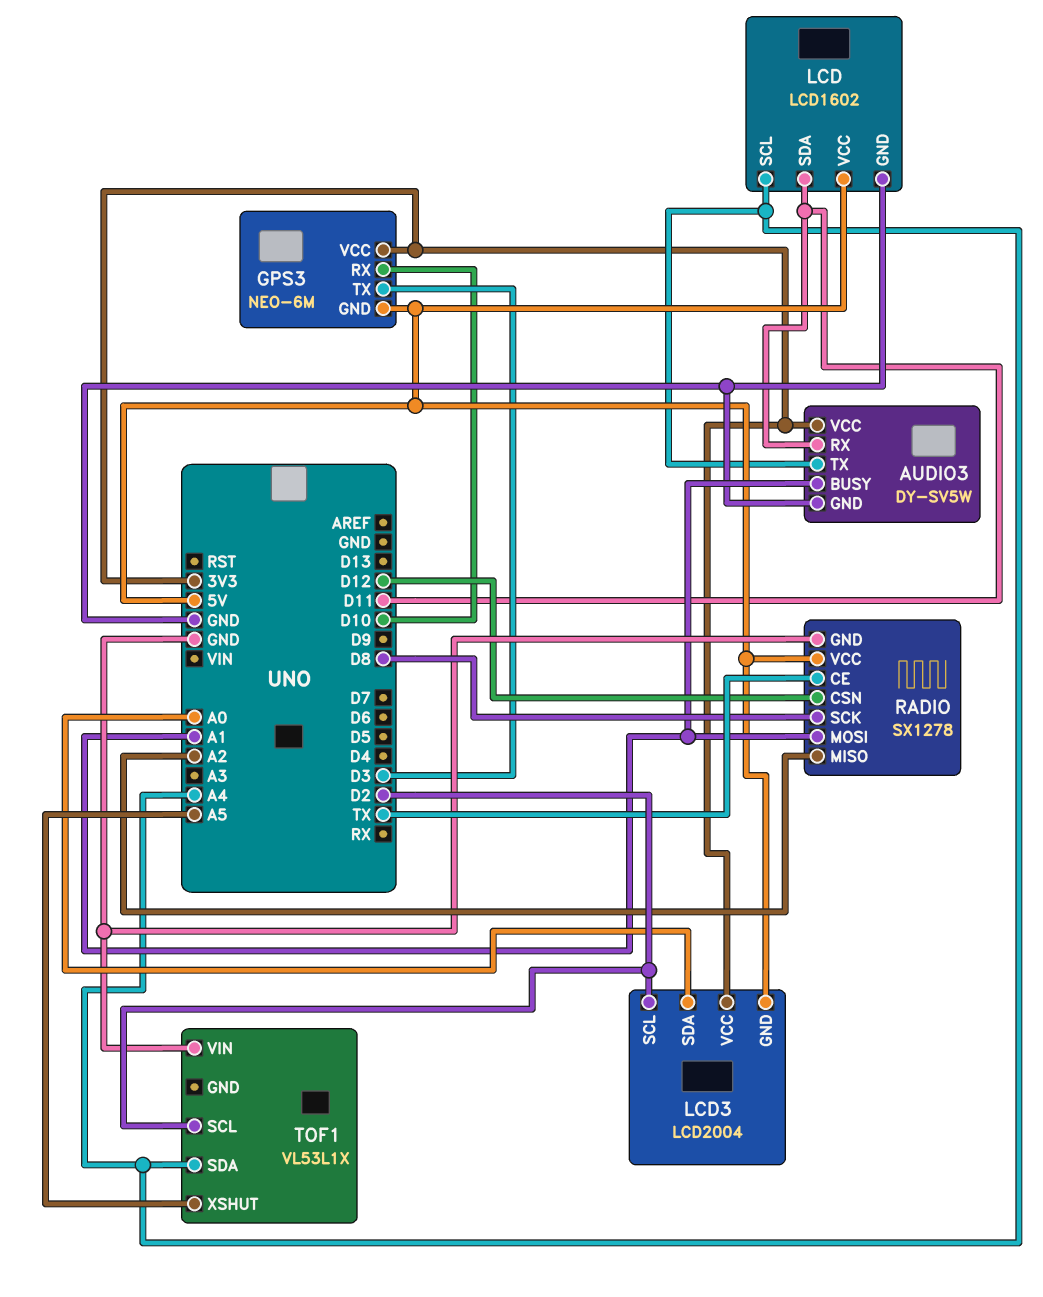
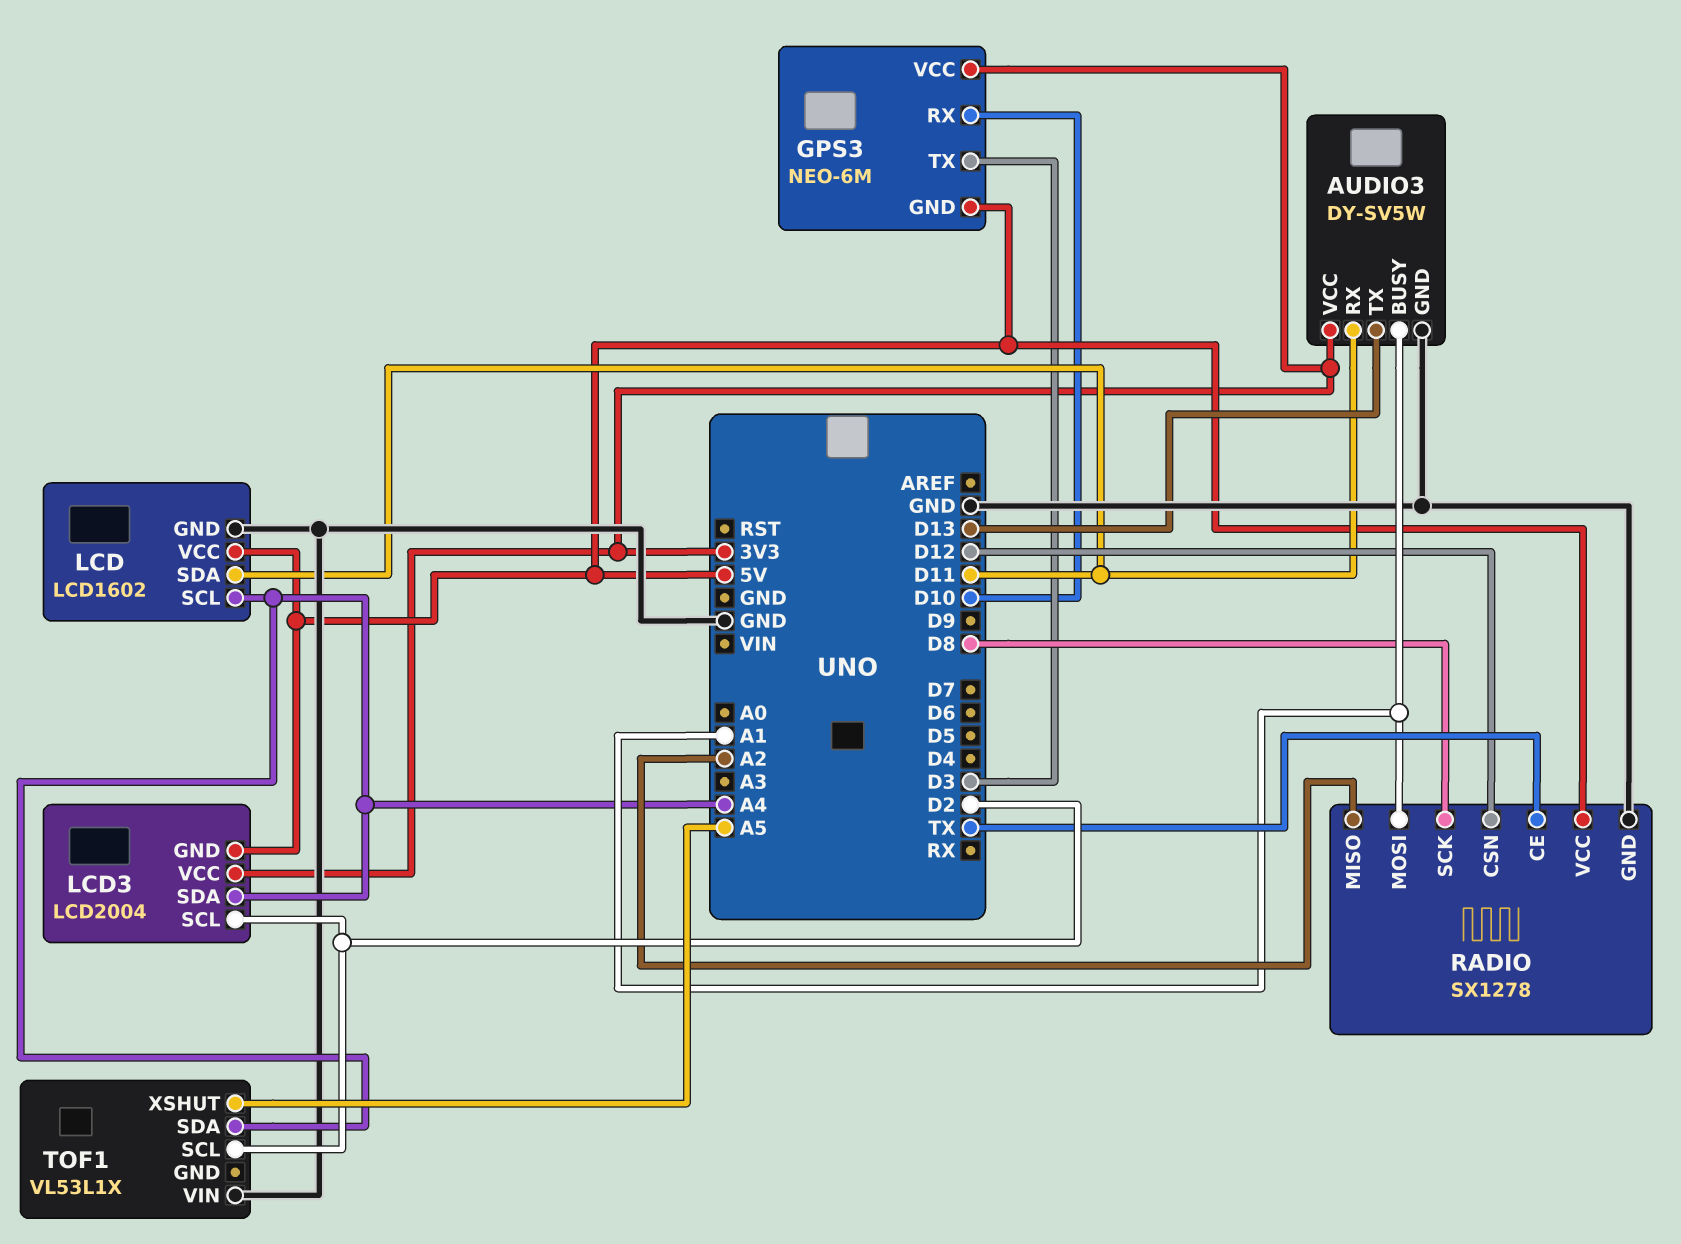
AUDIO3 pin TX: A4 -> D13
LCD3 pin SDA: A0 -> A4

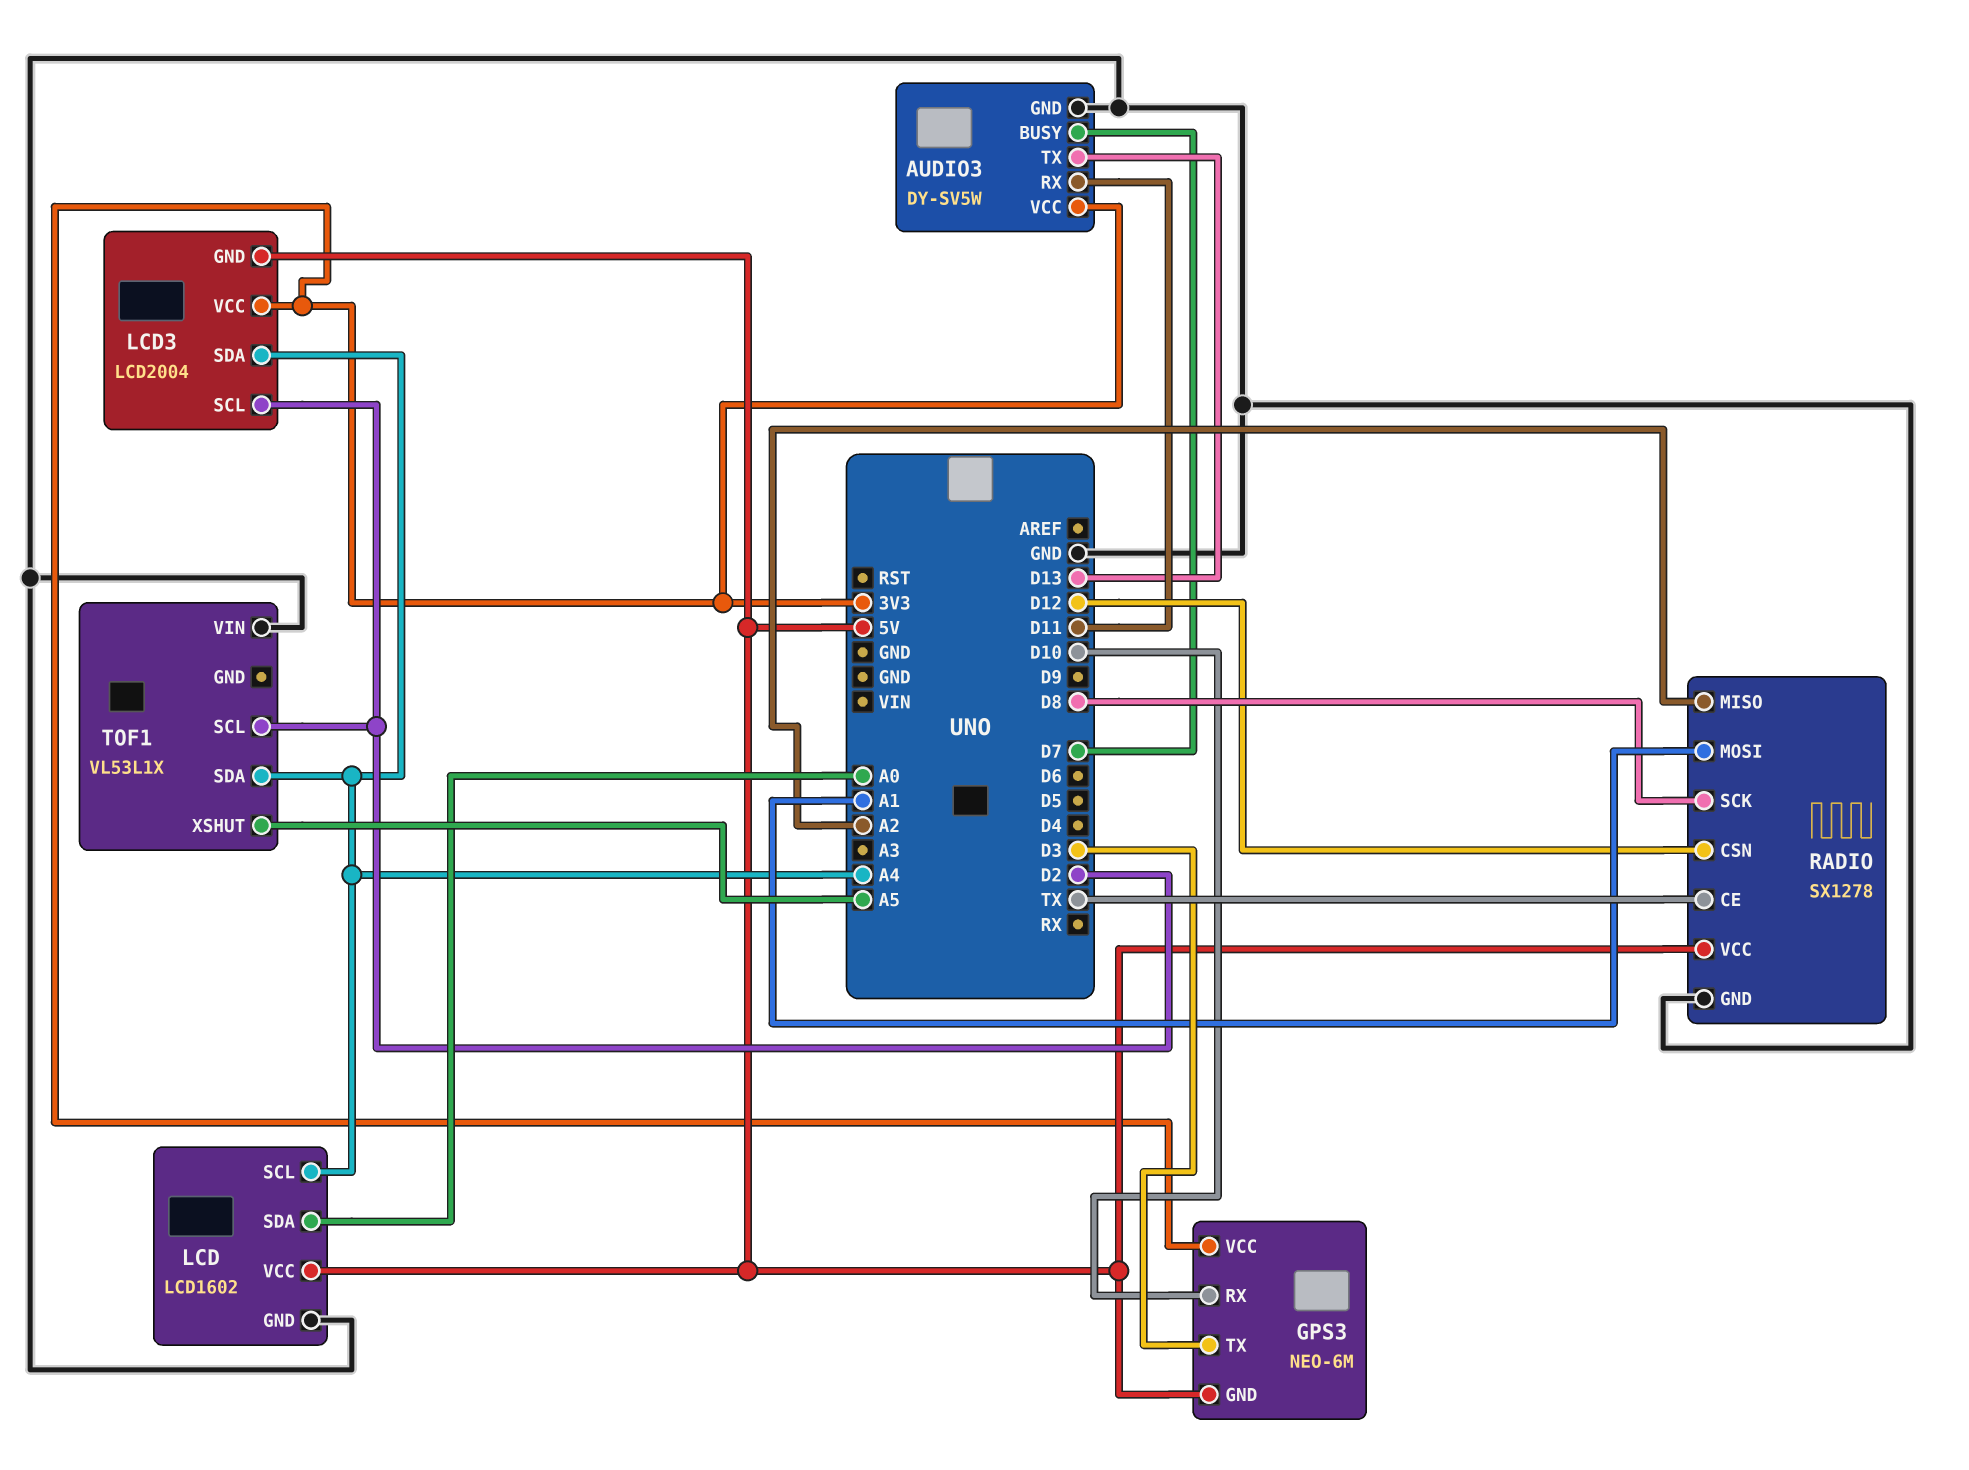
AUDIO3 pin BUSY: A1 -> D7
LCD pin SDA: D11 -> A0

